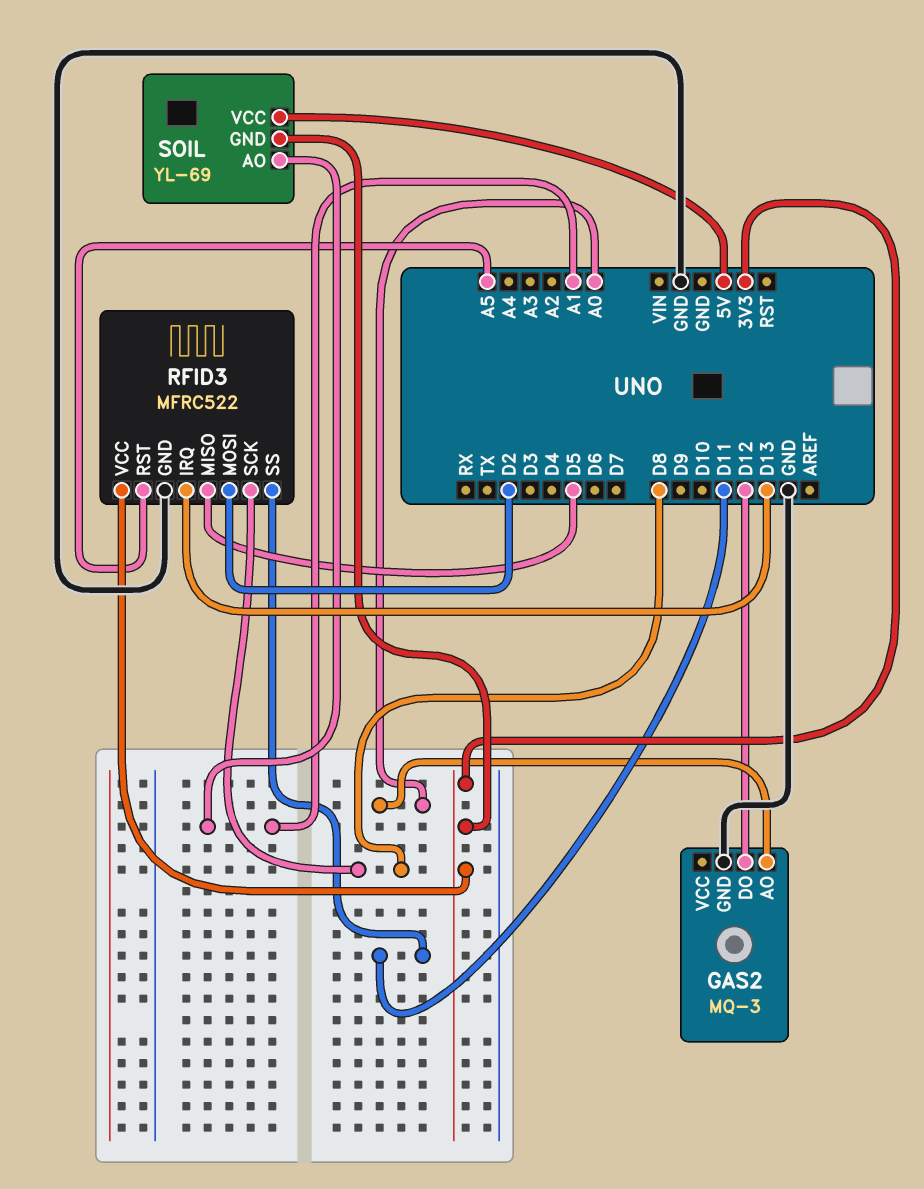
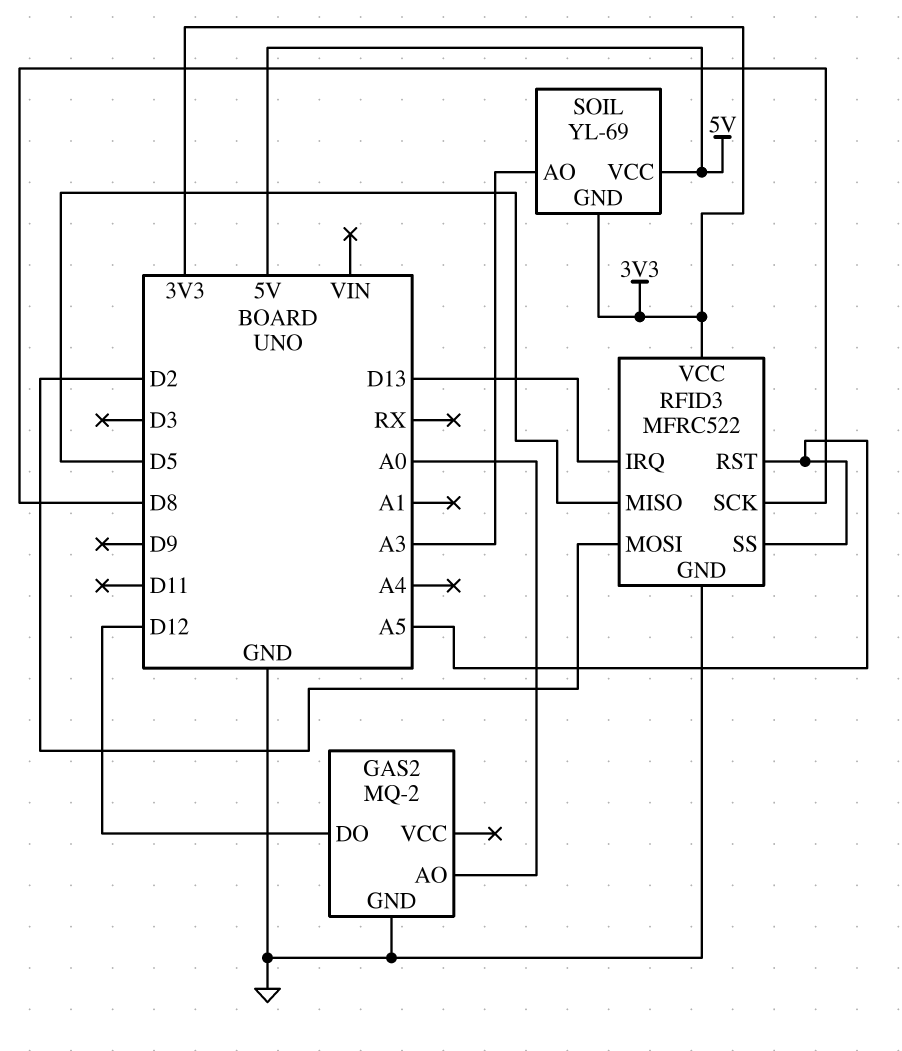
GAS2: MQ-3 -> MQ-2
RFID3 pin SS: D11 -> A5
SOIL pin AO: A1 -> A3

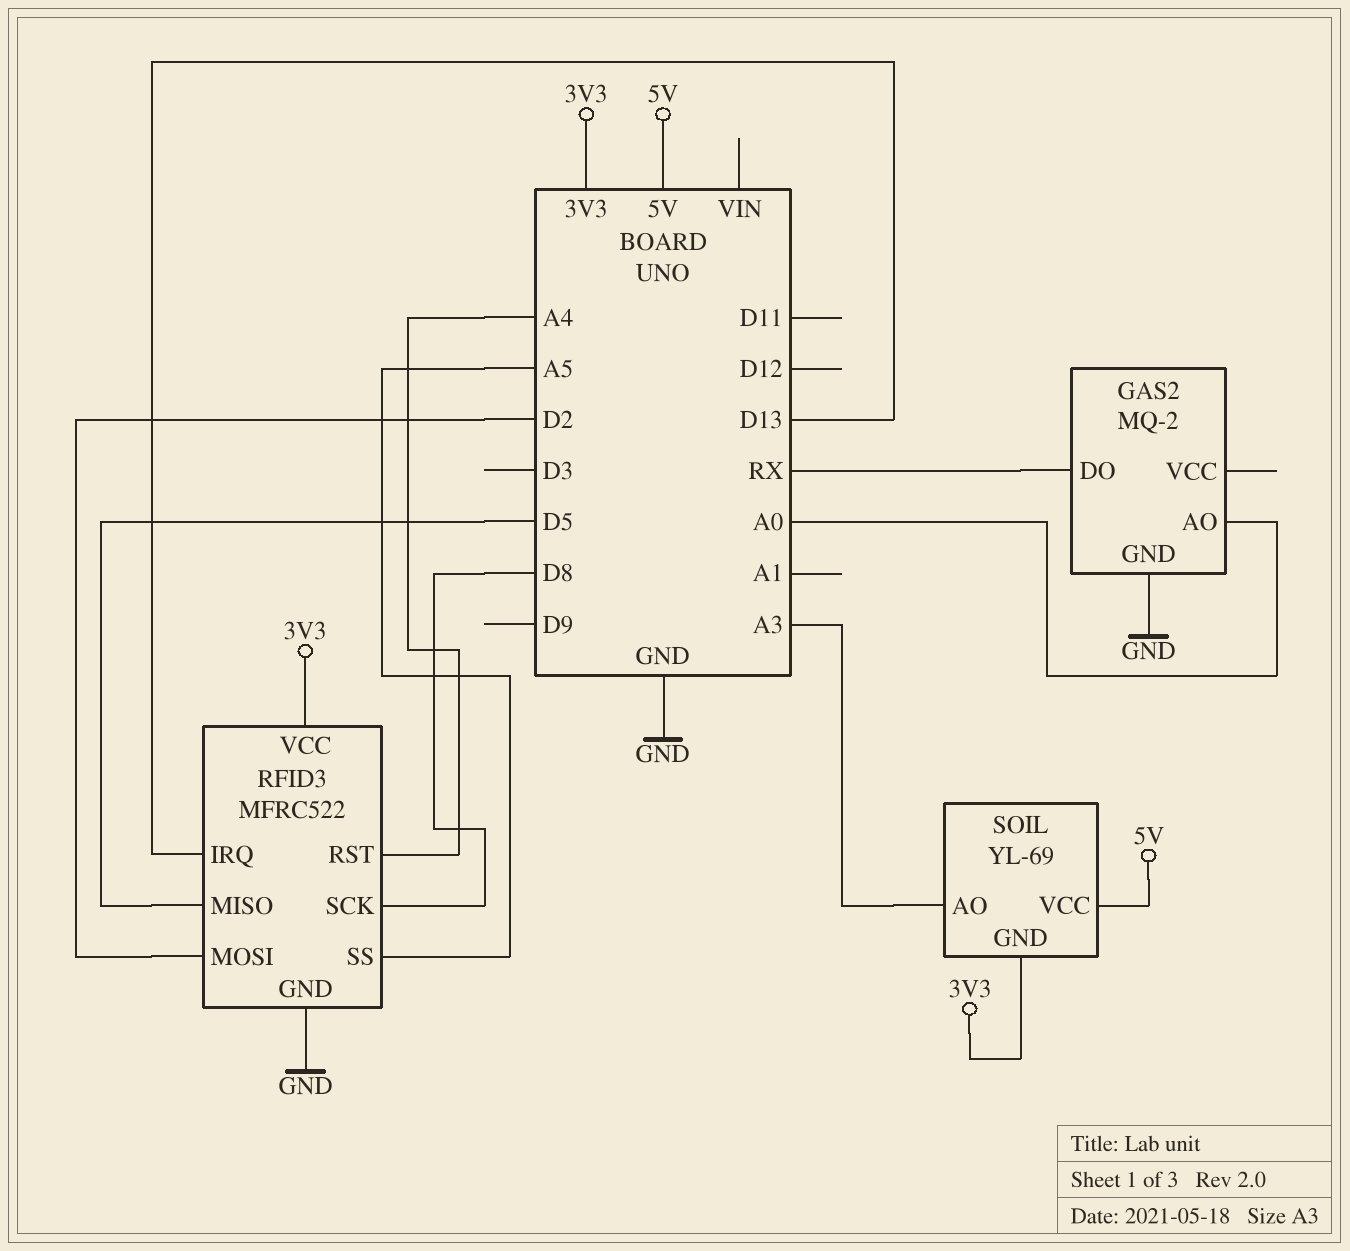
GAS2 pin DO: D12 -> RX
RFID3 pin RST: A5 -> A4

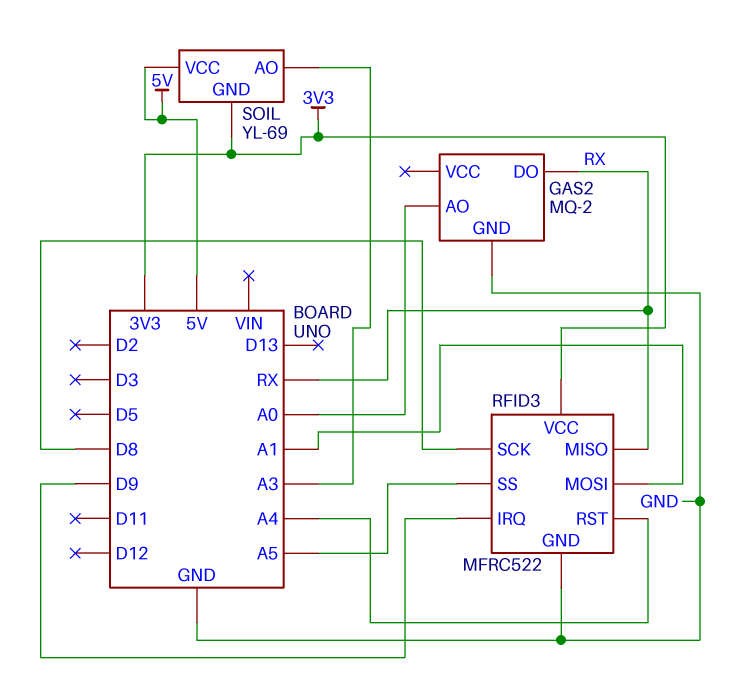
RFID3 pin IRQ: D13 -> D9
RFID3 pin MISO: D5 -> RX
RFID3 pin MOSI: D2 -> A1

